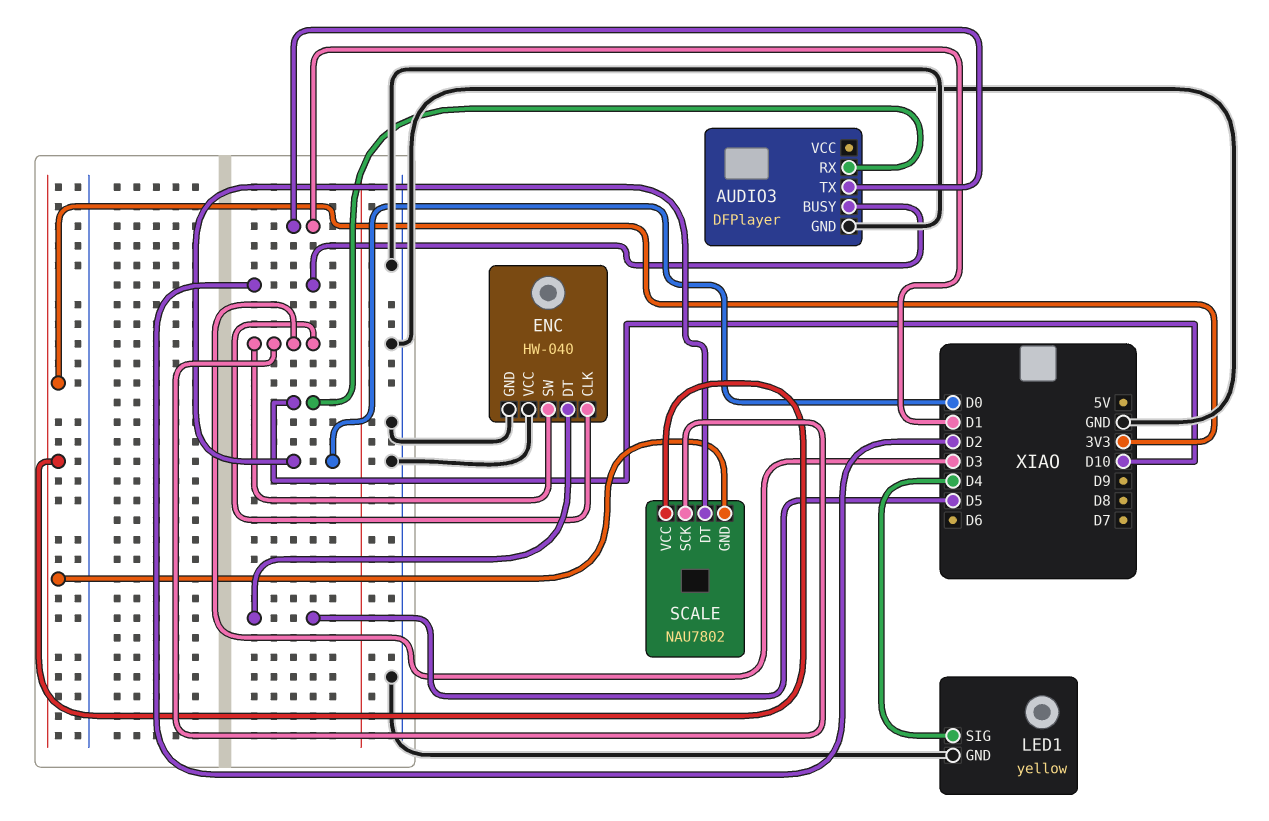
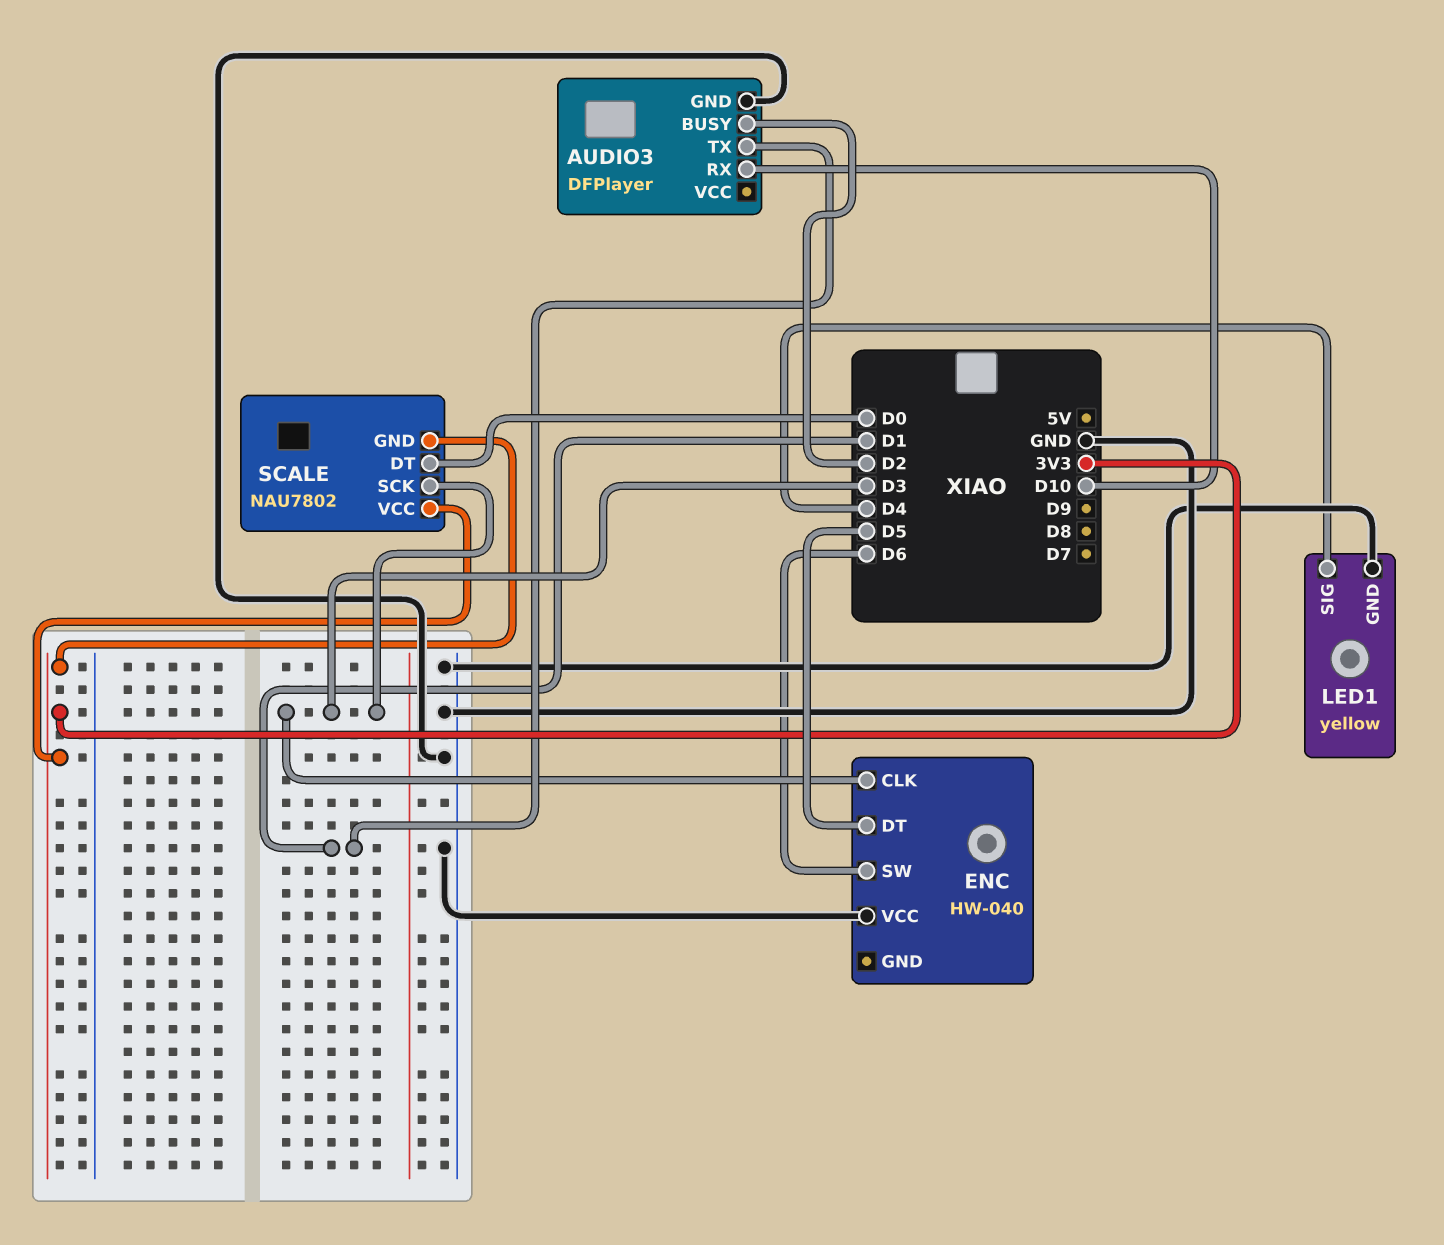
ENC pin GND: GND -> none
ENC pin SW: D3 -> D6

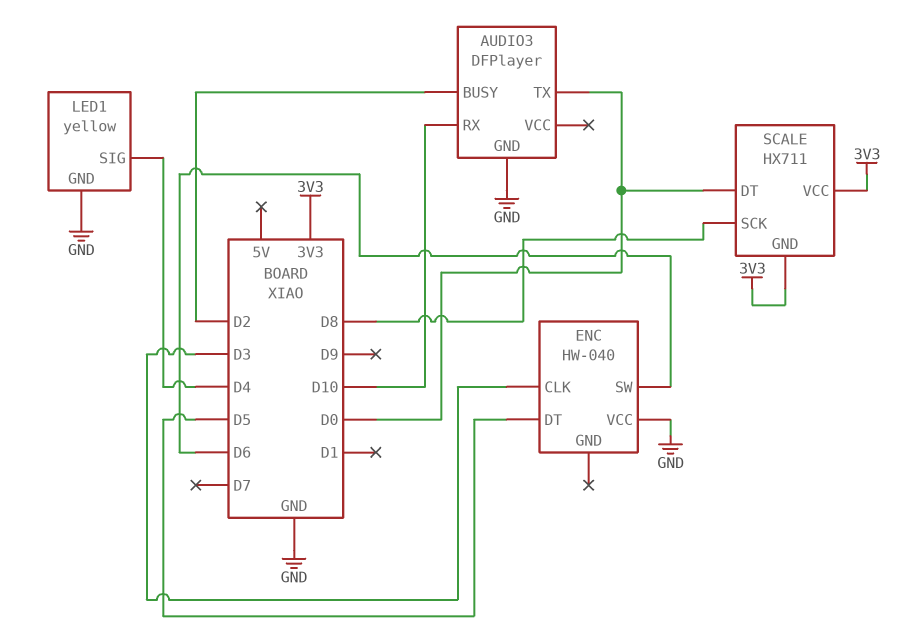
AUDIO3 pin TX: D1 -> D0
SCALE: NAU7802 -> HX711
SCALE pin SCK: D3 -> D8

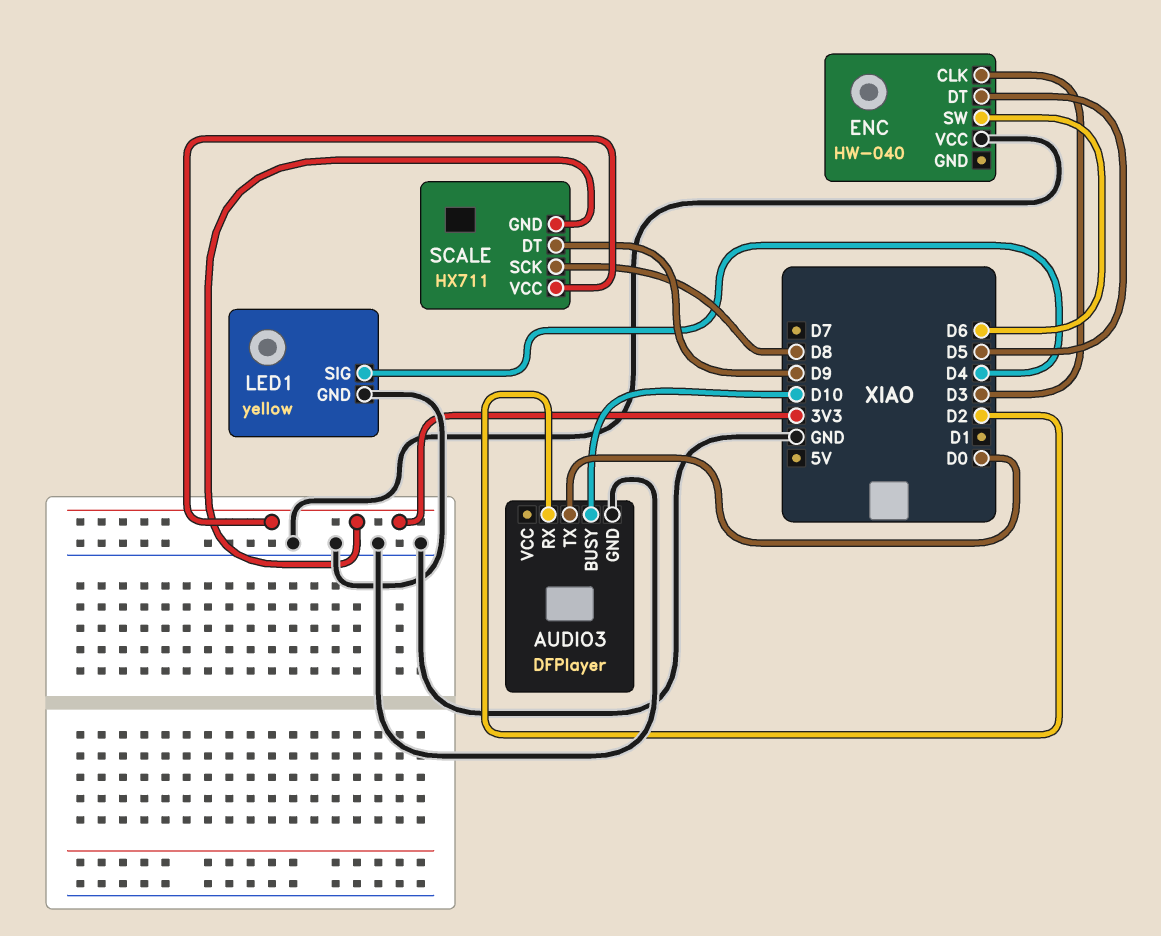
AUDIO3 pin BUSY: D2 -> D10
AUDIO3 pin RX: D10 -> D2
SCALE pin DT: D0 -> D9

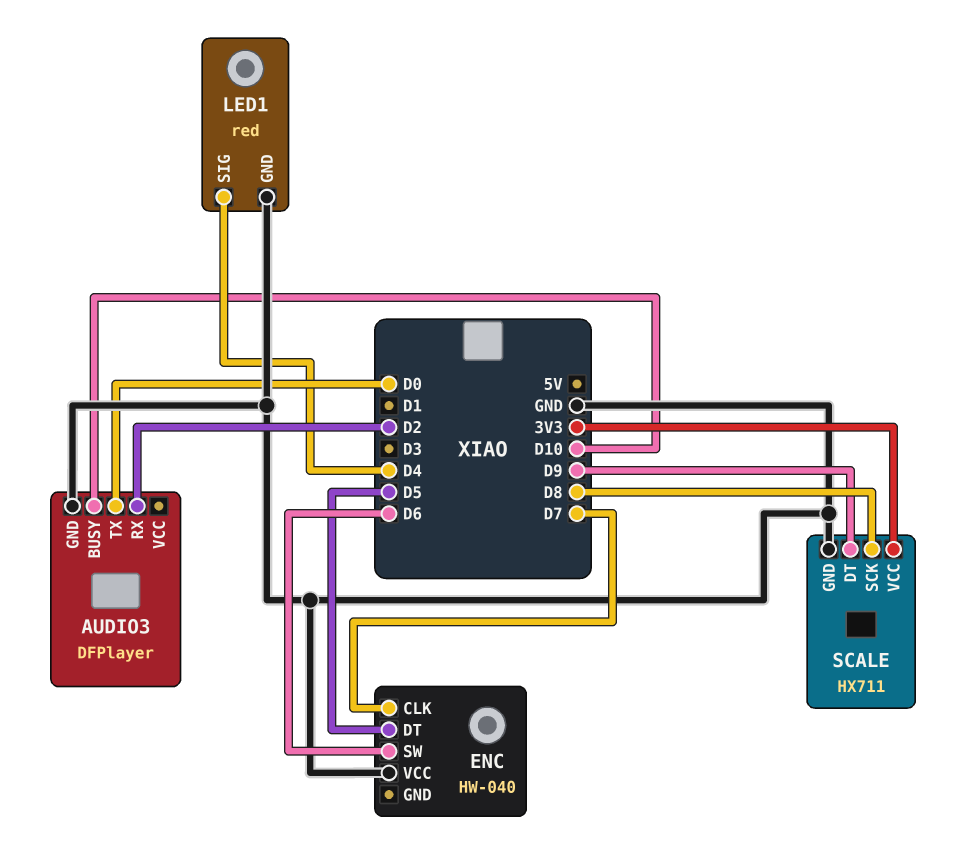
ENC pin CLK: D3 -> D7
LED1: yellow -> red
SCALE pin GND: 3V3 -> GND

